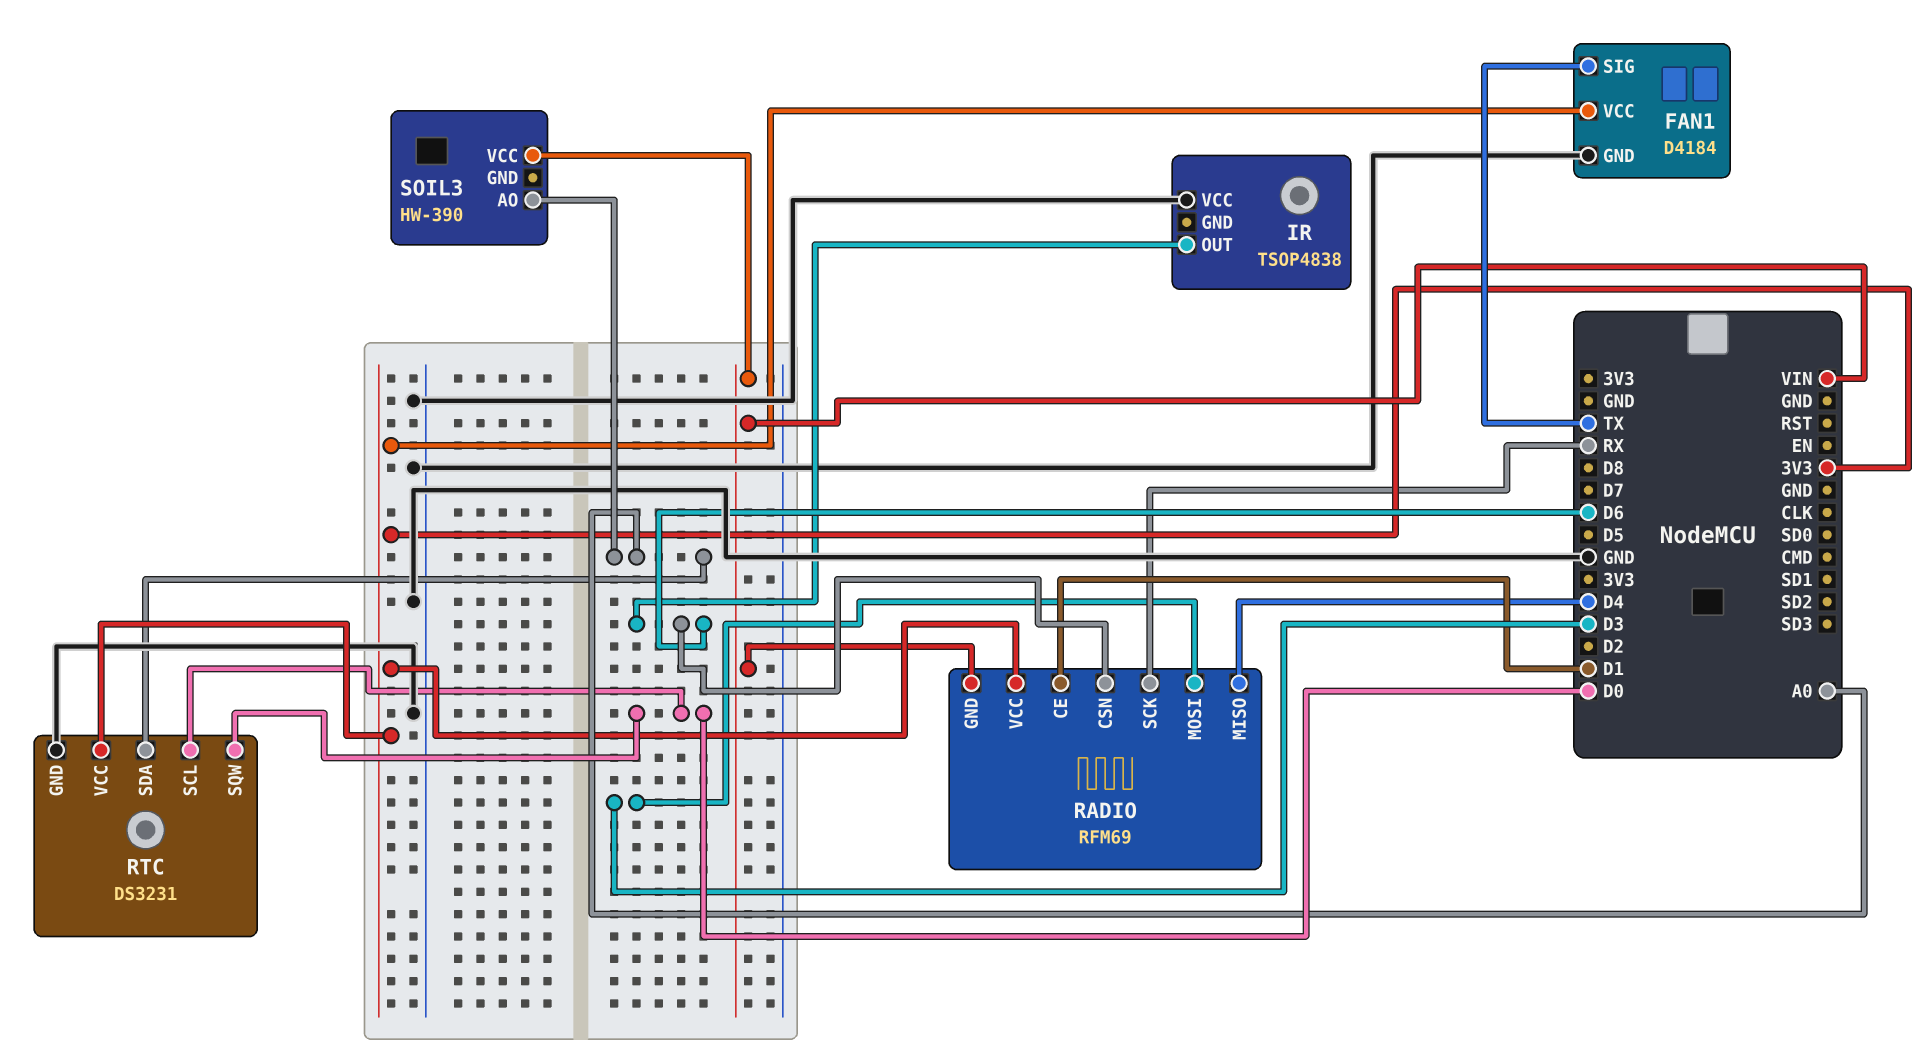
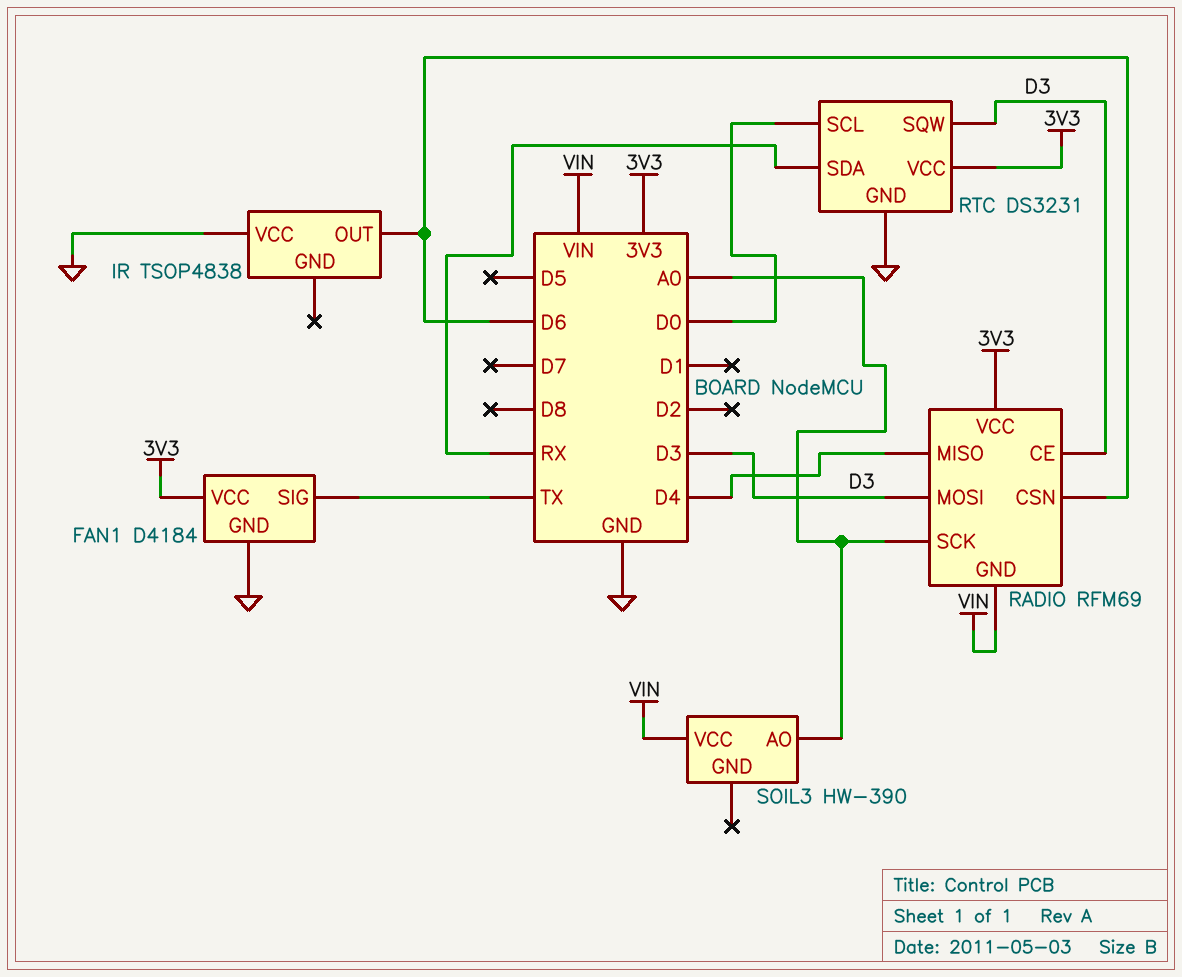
RADIO pin CE: D1 -> D3
RADIO pin SCK: RX -> A0
RTC pin SDA: A0 -> RX
RTC pin SQW: D0 -> D3

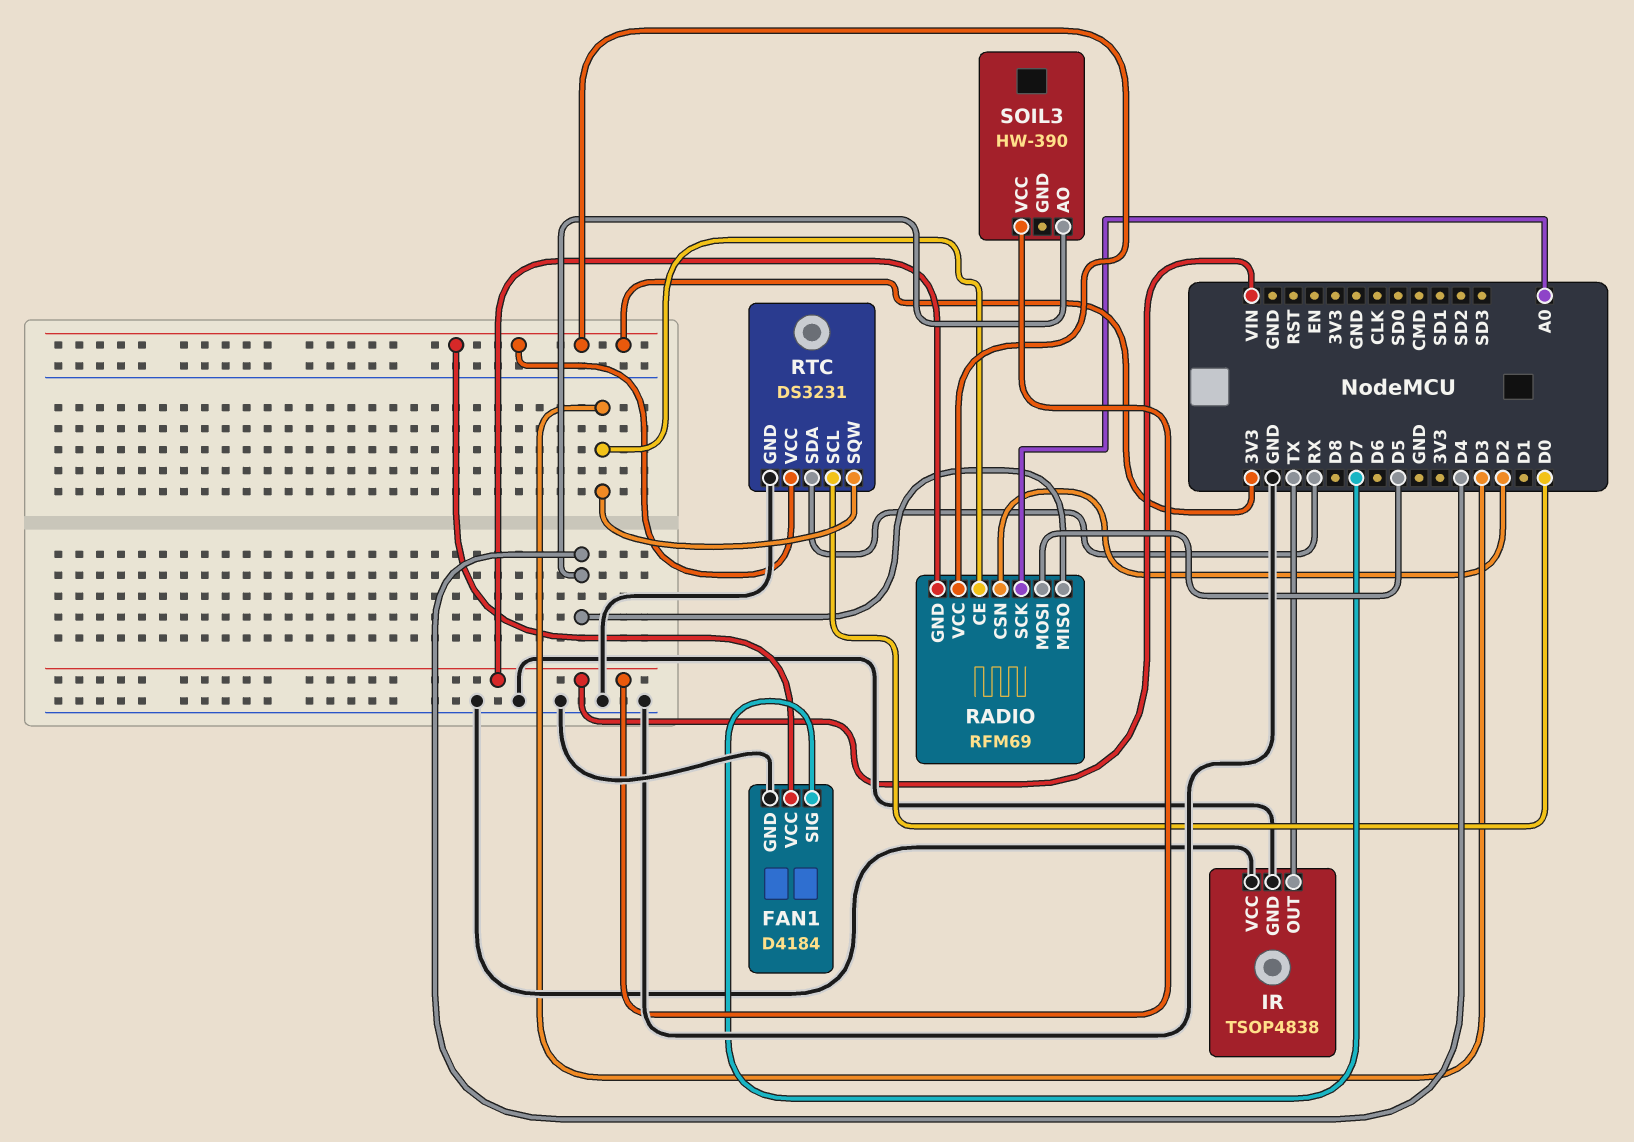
FAN1 pin SIG: TX -> D7
IR pin GND: none -> GND
IR pin OUT: D6 -> TX
RADIO pin CSN: D6 -> D2
RADIO pin MOSI: D3 -> D5
SOIL3 pin AO: A0 -> D4

